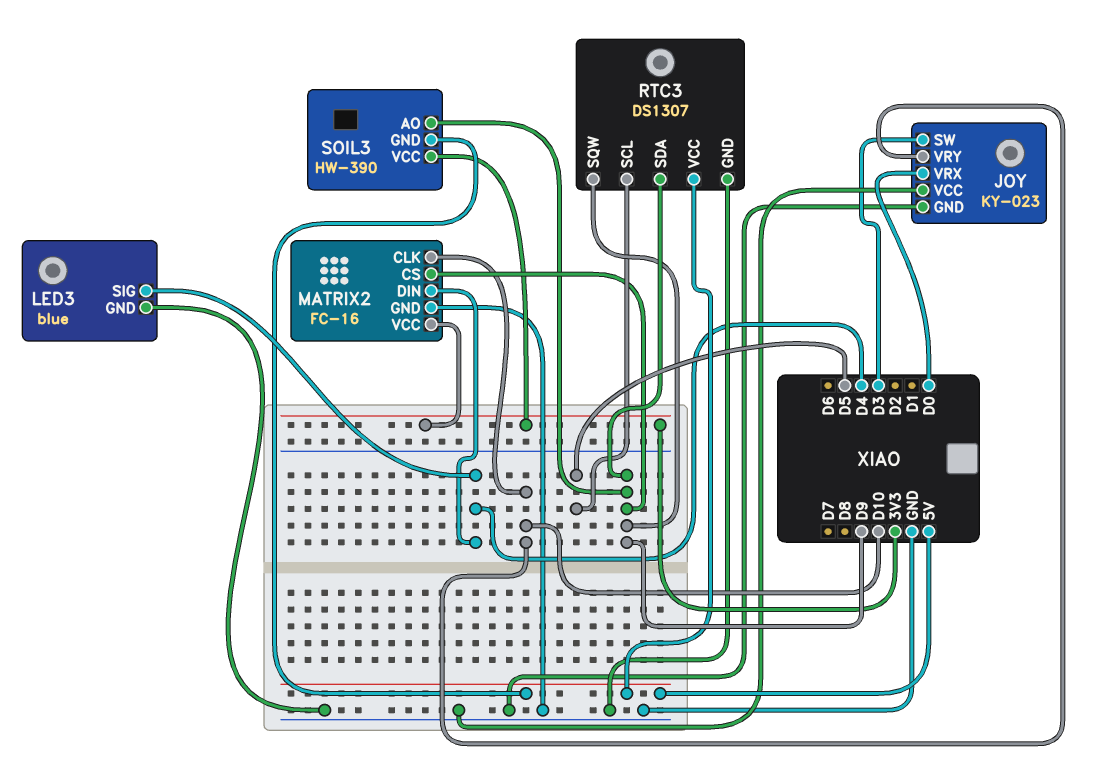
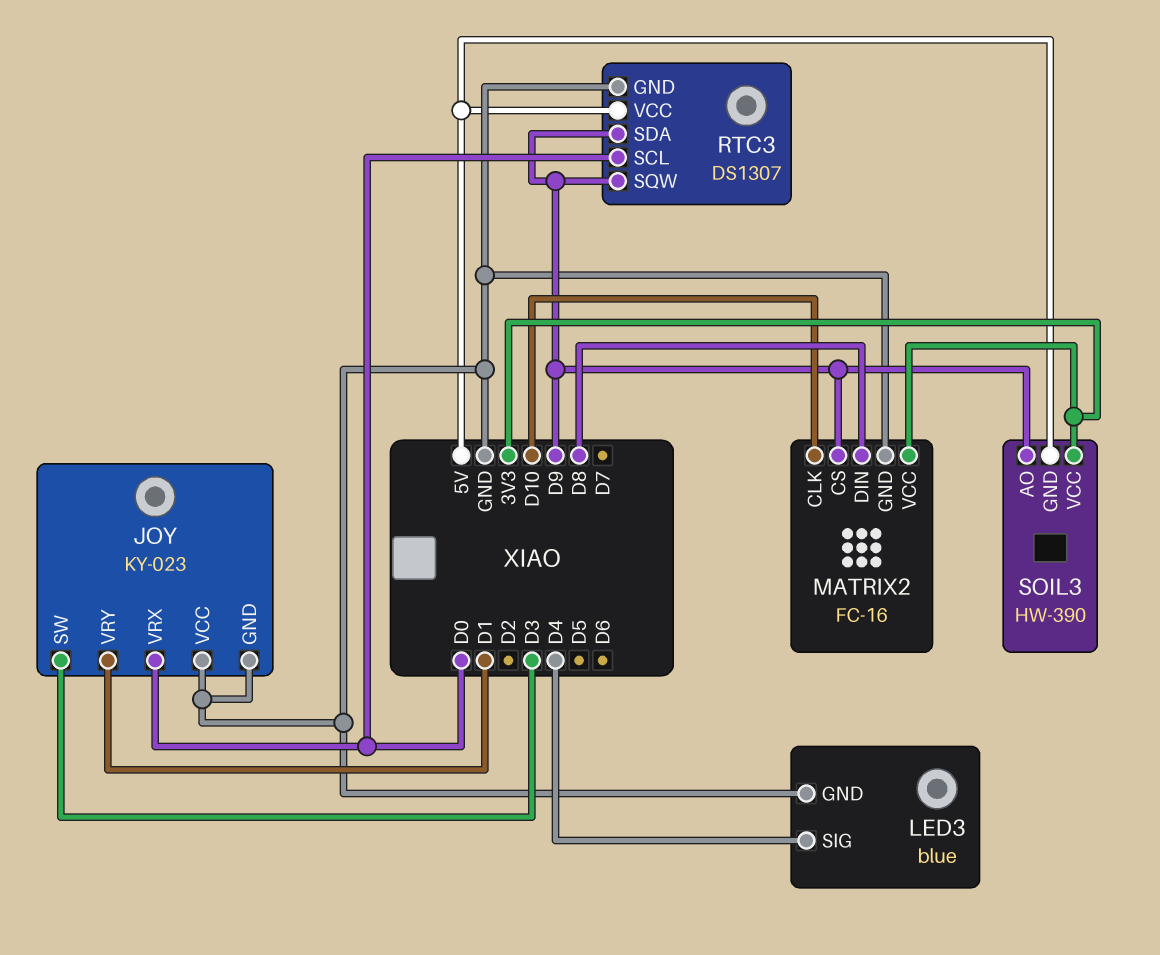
JOY pin VRY: D10 -> D1
MATRIX2 pin DIN: D4 -> D8
RTC3 pin SCL: D5 -> D0

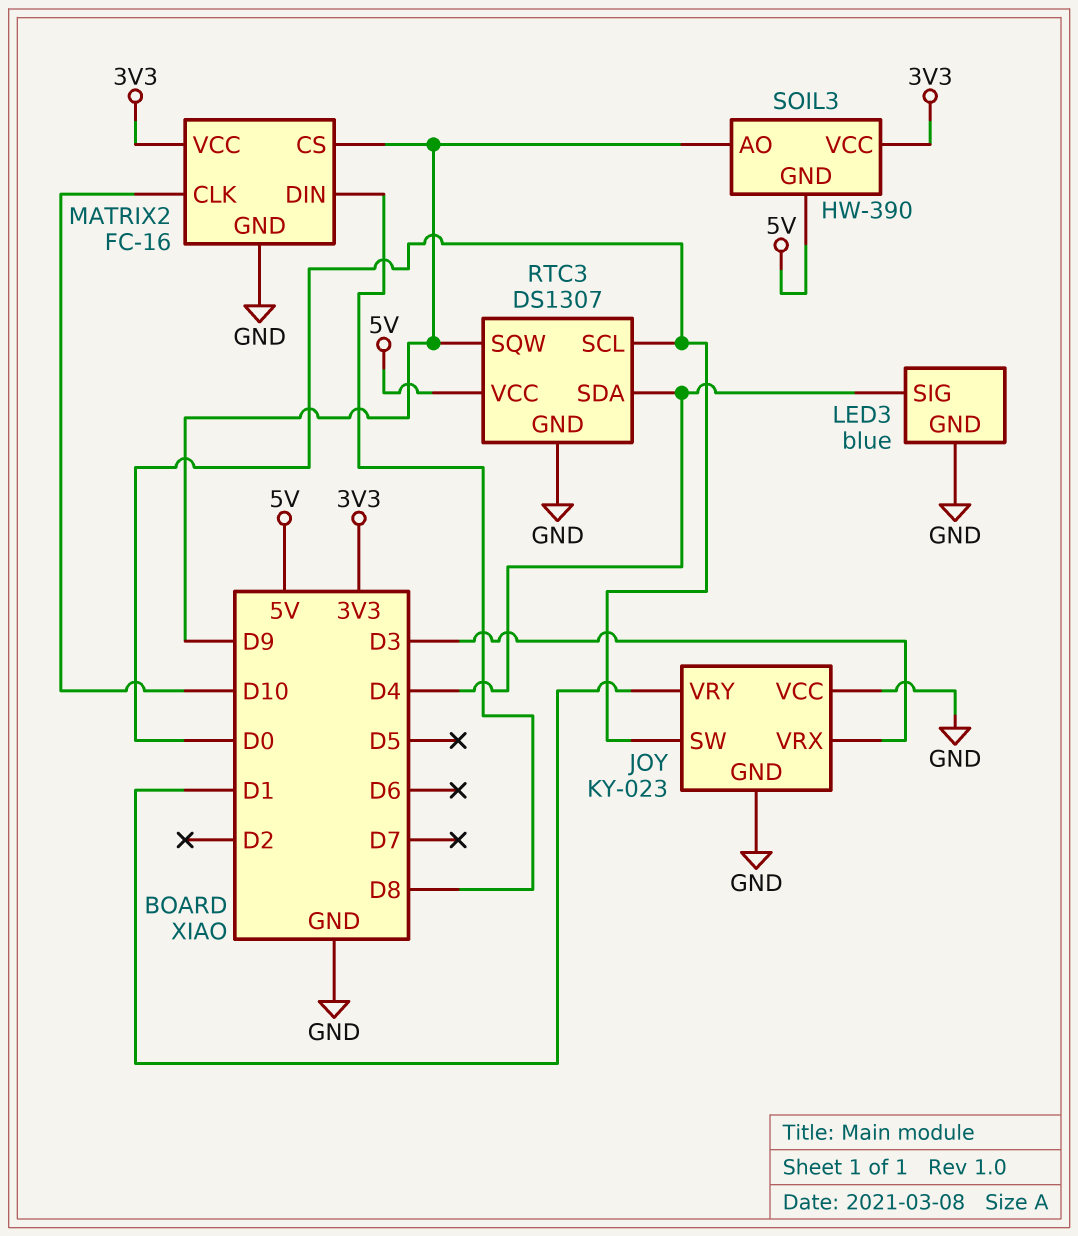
JOY pin SW: D3 -> D0
JOY pin VRX: D0 -> D3
RTC3 pin SDA: D9 -> D4

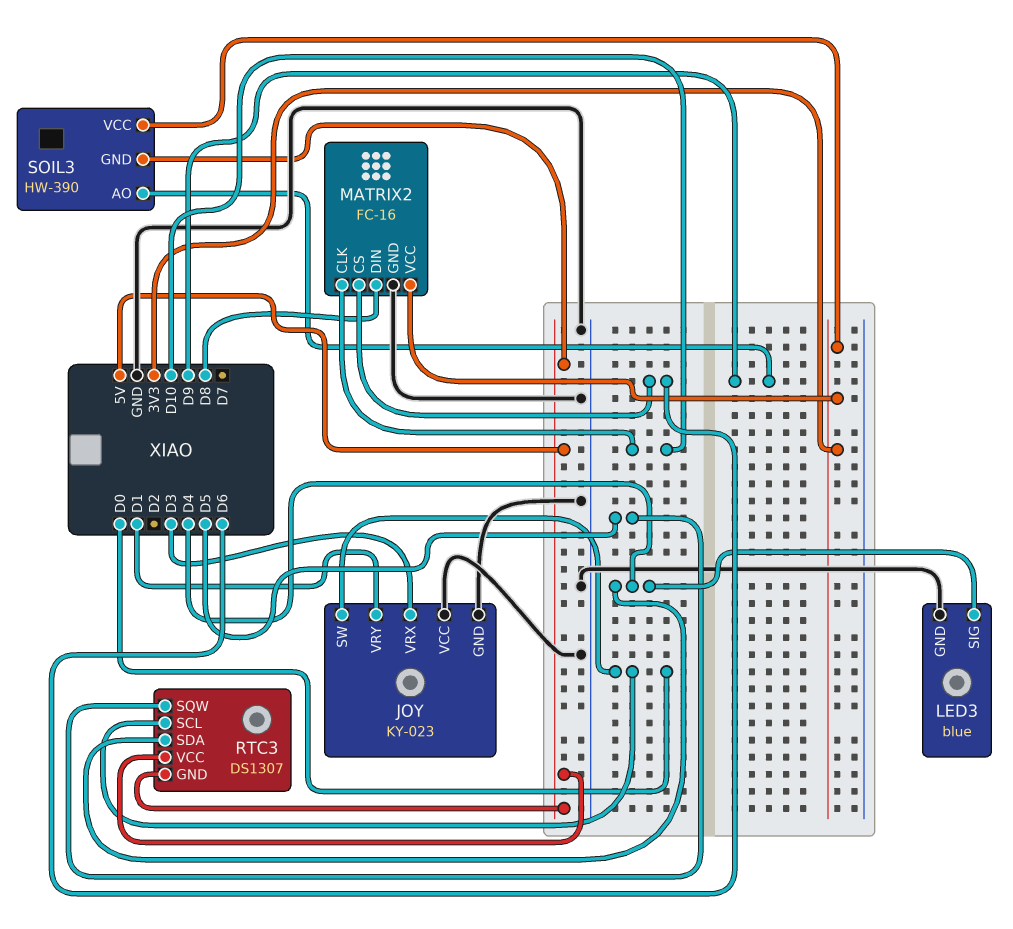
MATRIX2 pin CS: D9 -> D6
RTC3 pin GND: GND -> 5V
RTC3 pin SQW: D9 -> D5

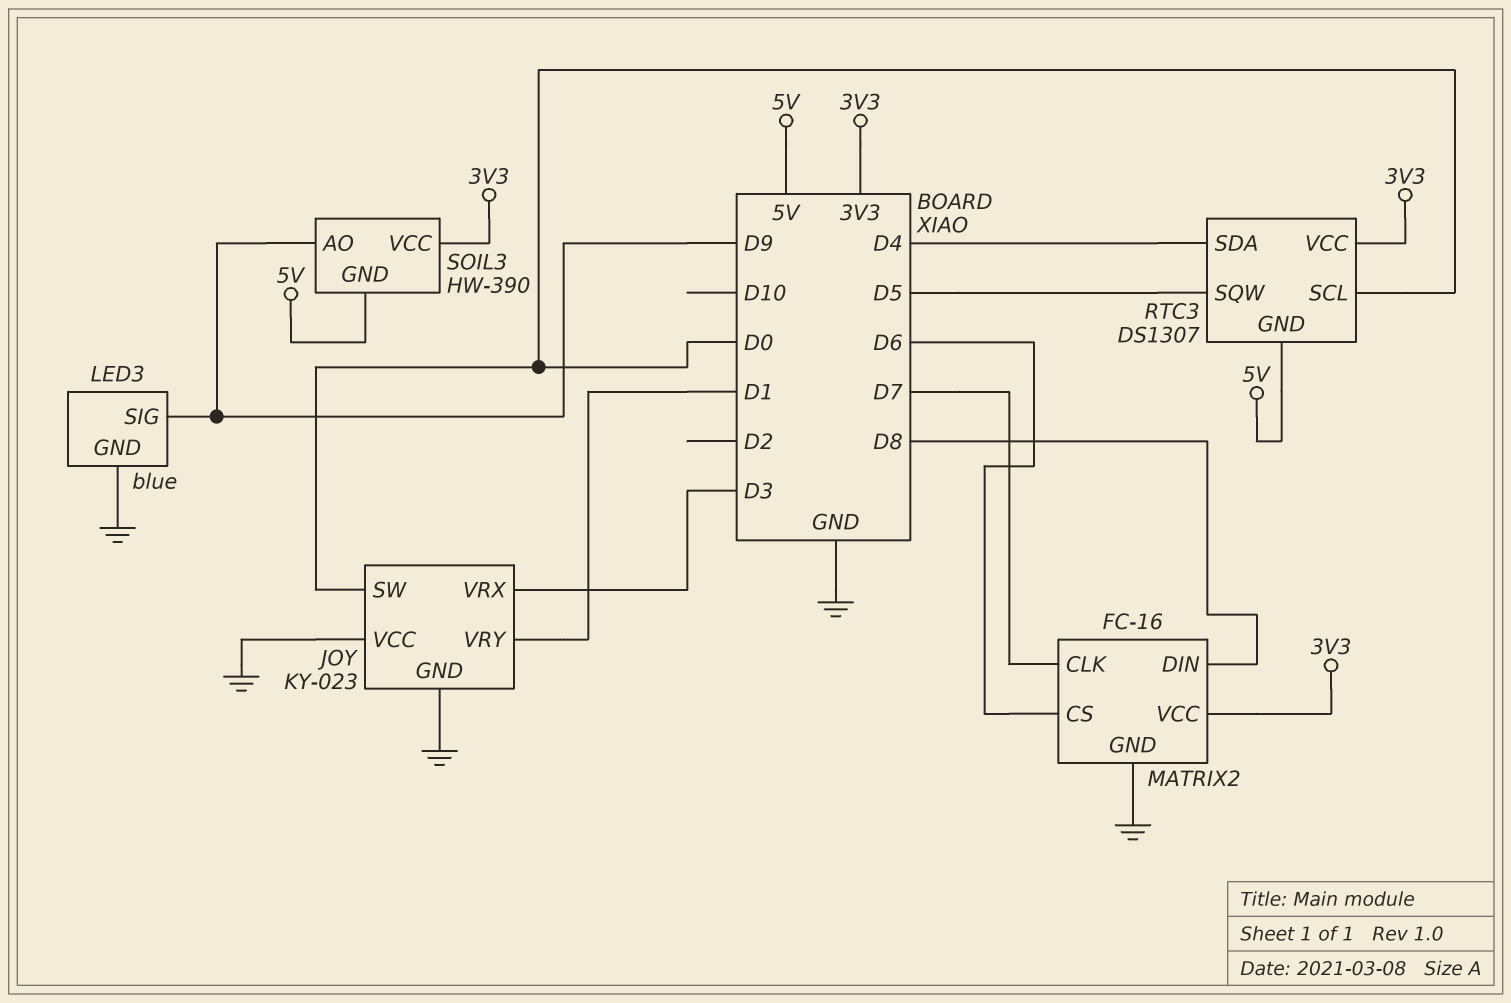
LED3 pin SIG: D4 -> D9
MATRIX2 pin CLK: D10 -> D7
RTC3 pin VCC: 5V -> 3V3

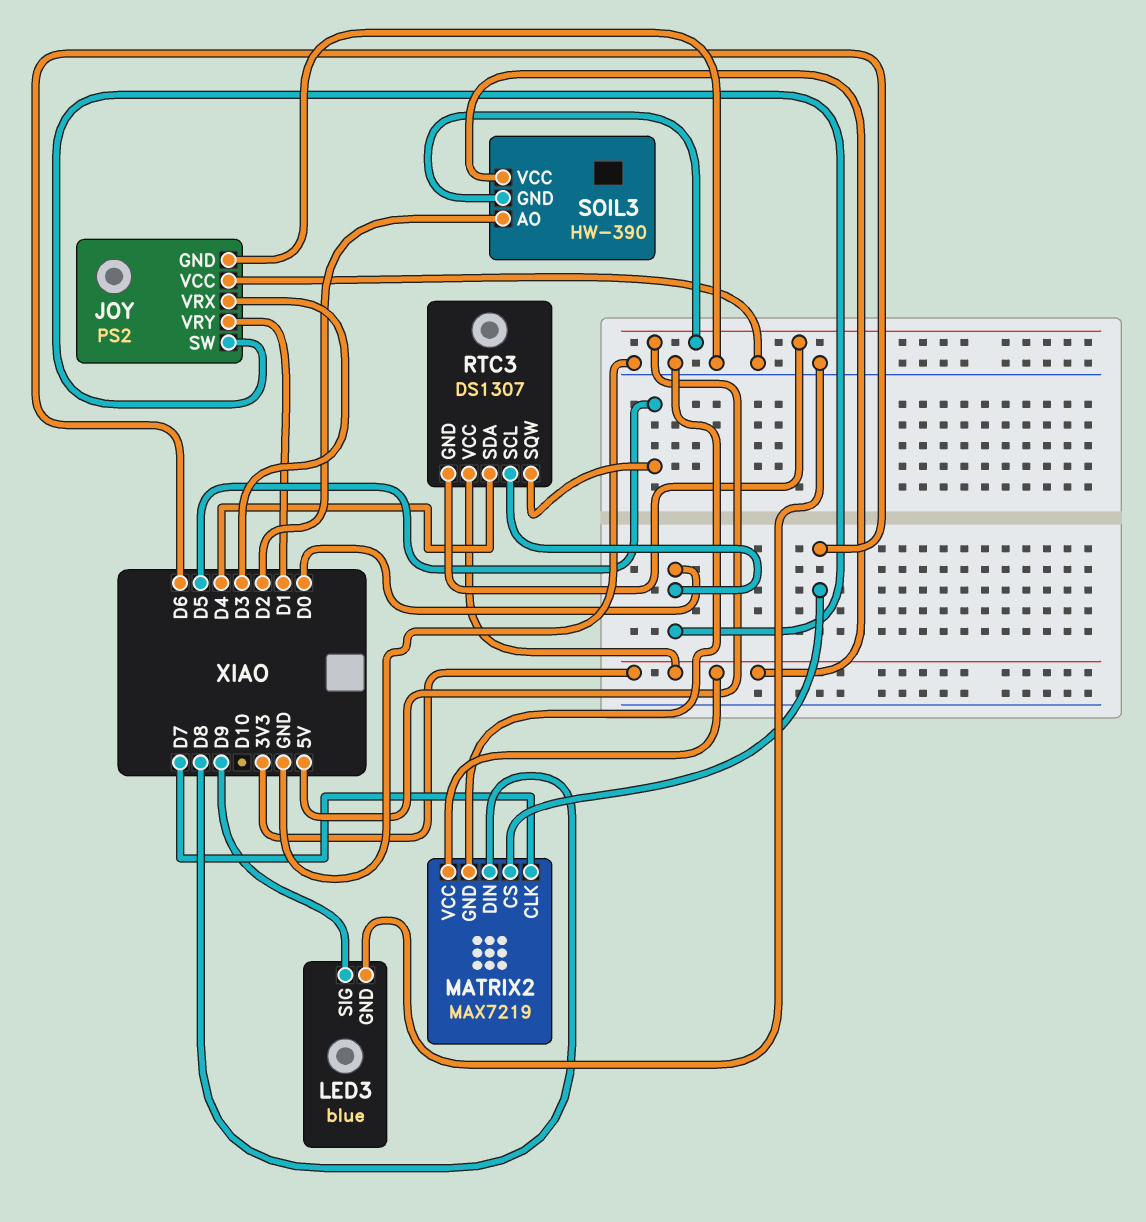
JOY: KY-023 -> PS2
MATRIX2: FC-16 -> MAX7219
SOIL3 pin AO: D9 -> D2

